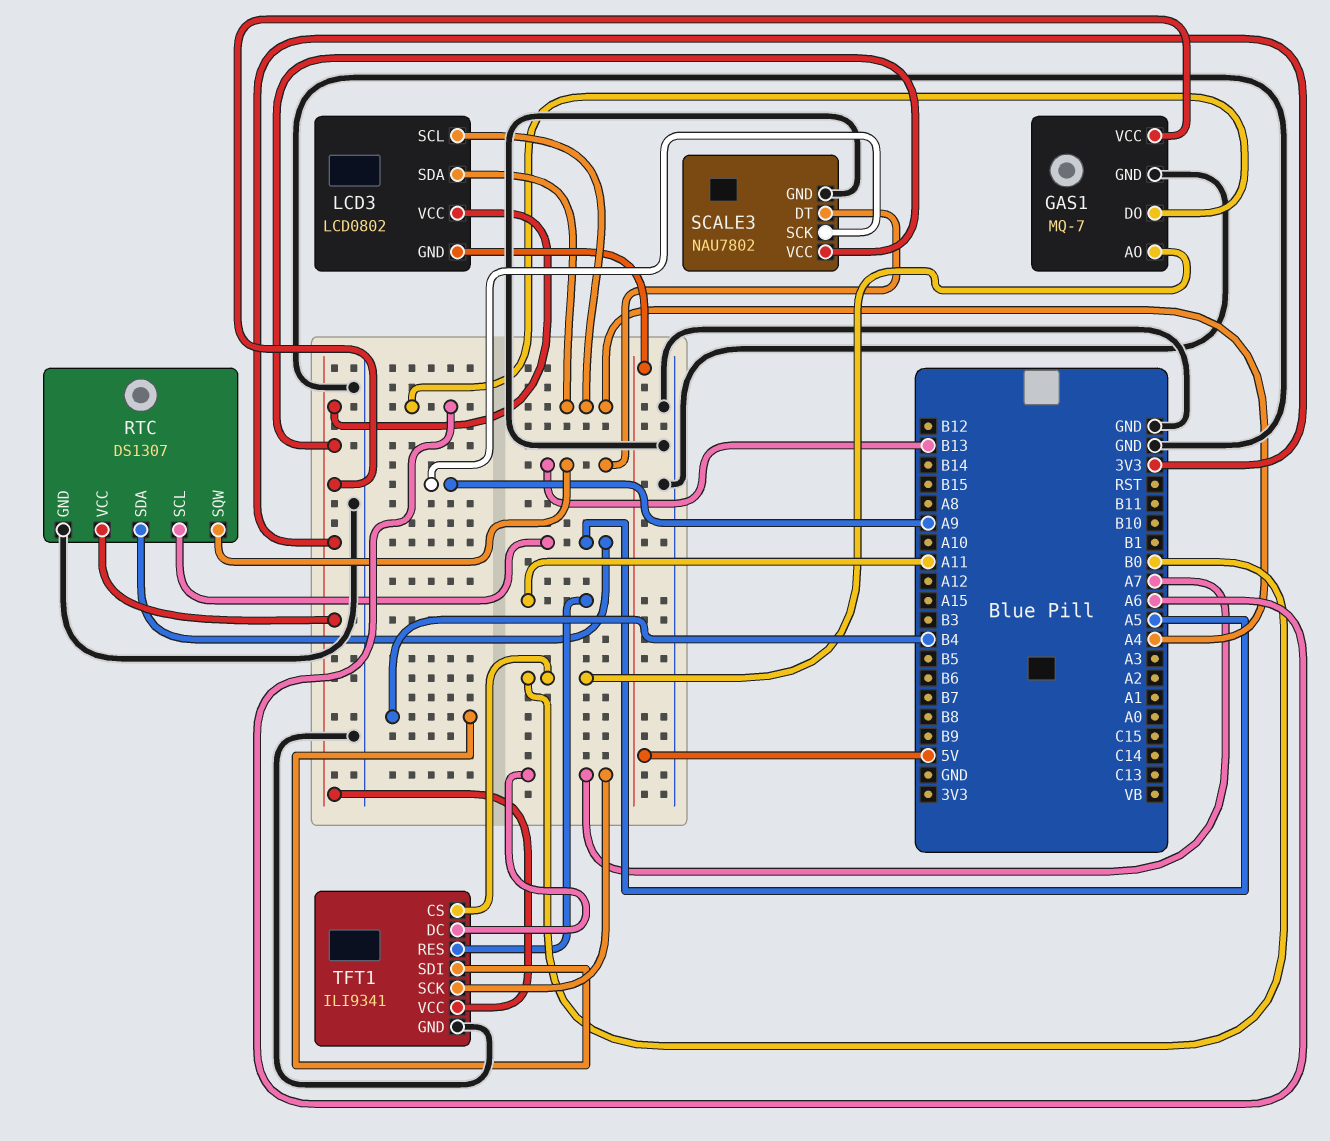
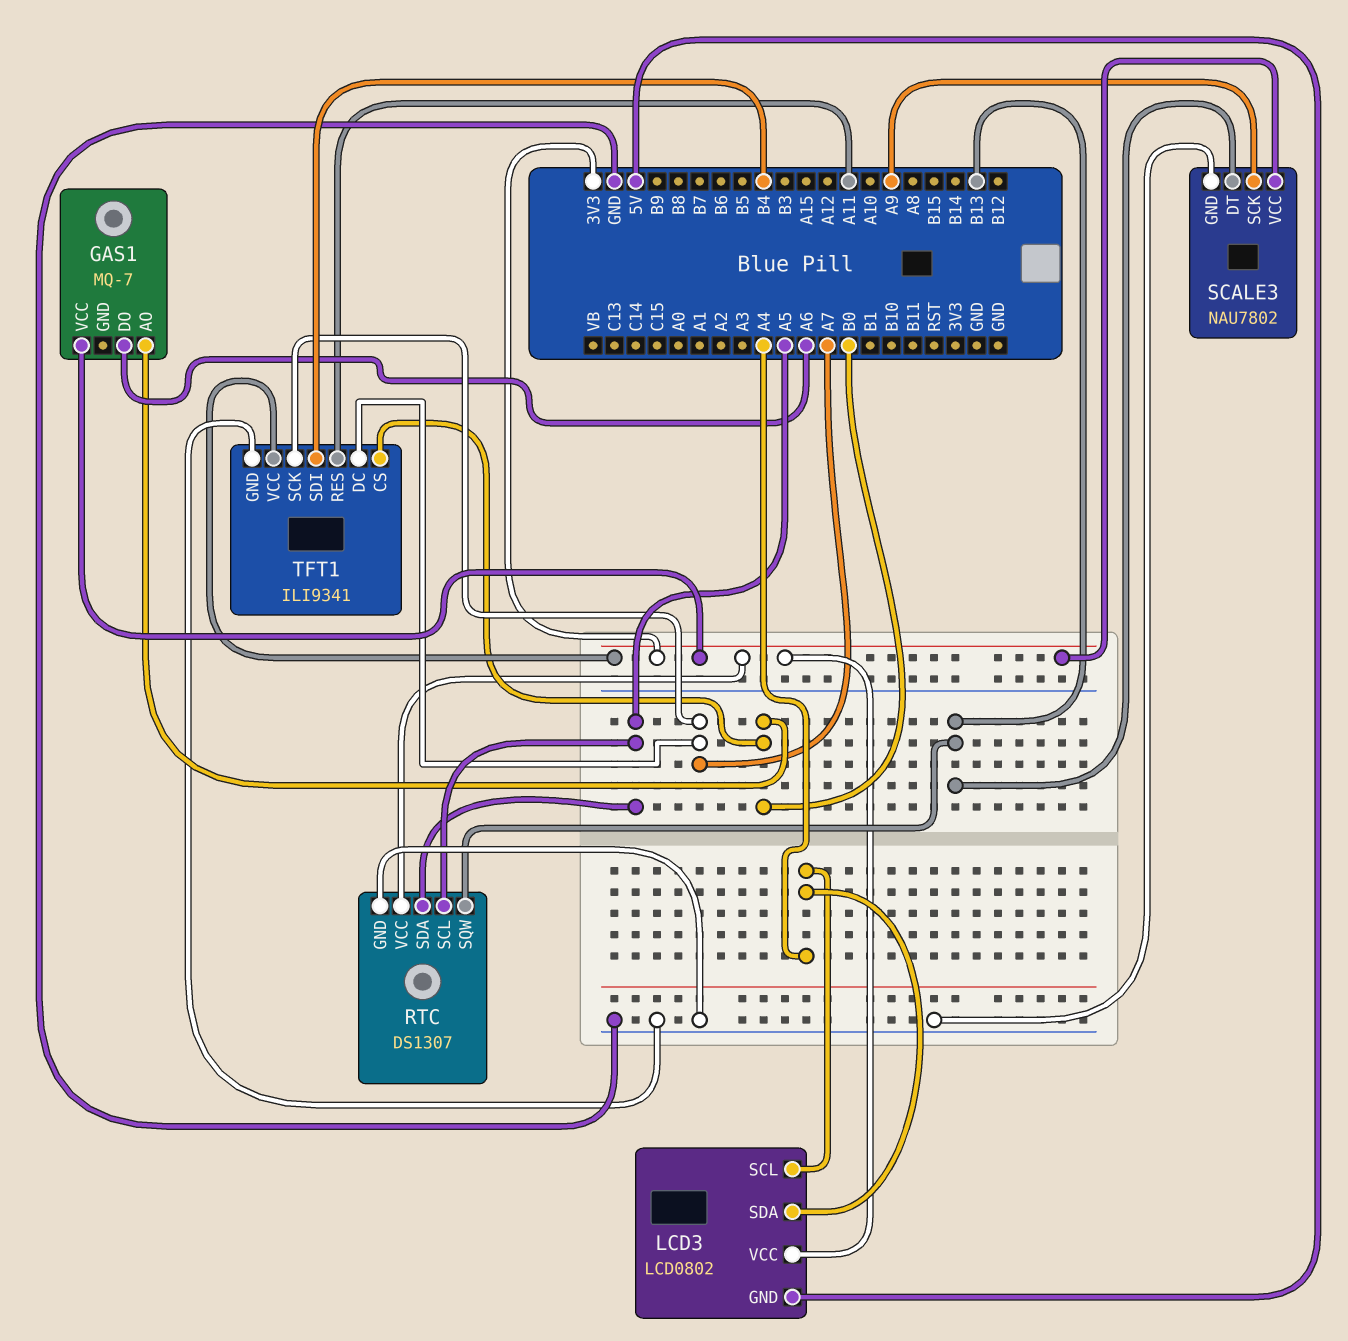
GAS1 pin GND: GND -> none

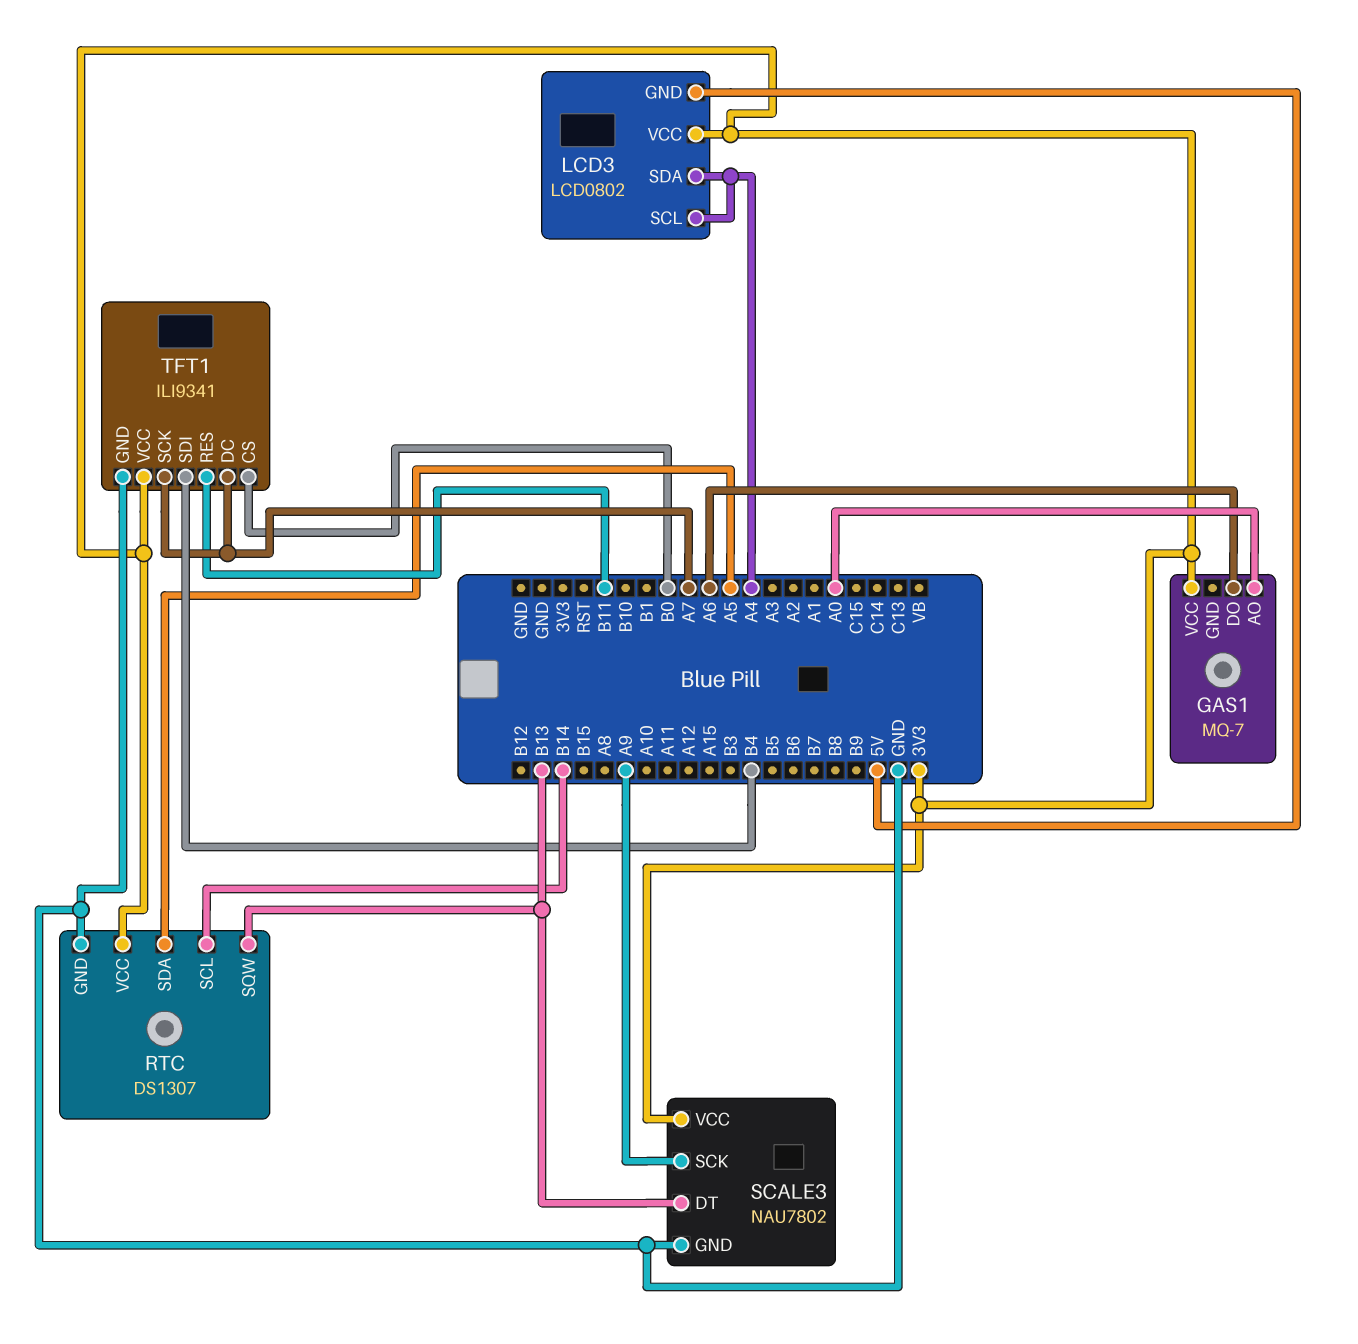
GAS1 pin AO: B0 -> A0
RTC pin SCL: A5 -> B14
TFT1 pin RES: A11 -> B11

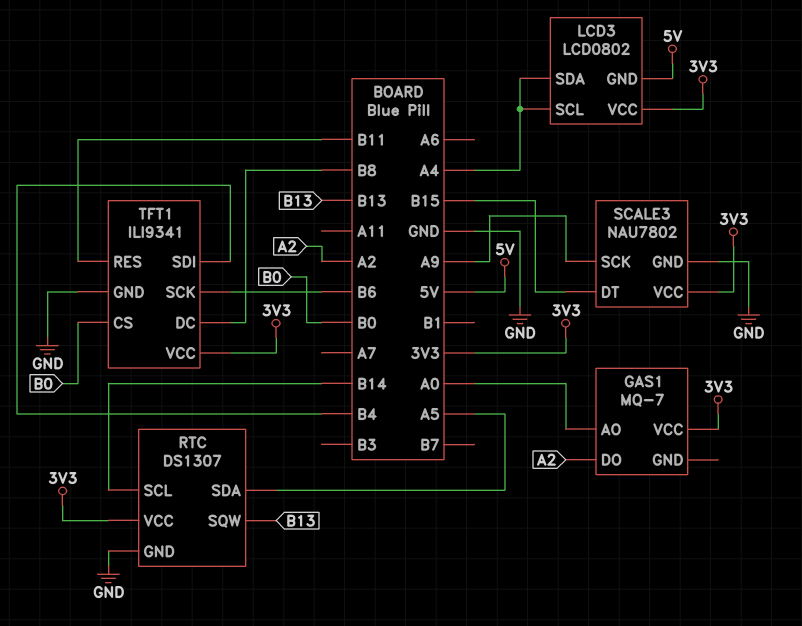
GAS1 pin DO: A6 -> A2
SCALE3 pin DT: B13 -> B15
TFT1 pin DC: A7 -> B8
TFT1 pin SCK: A7 -> B6

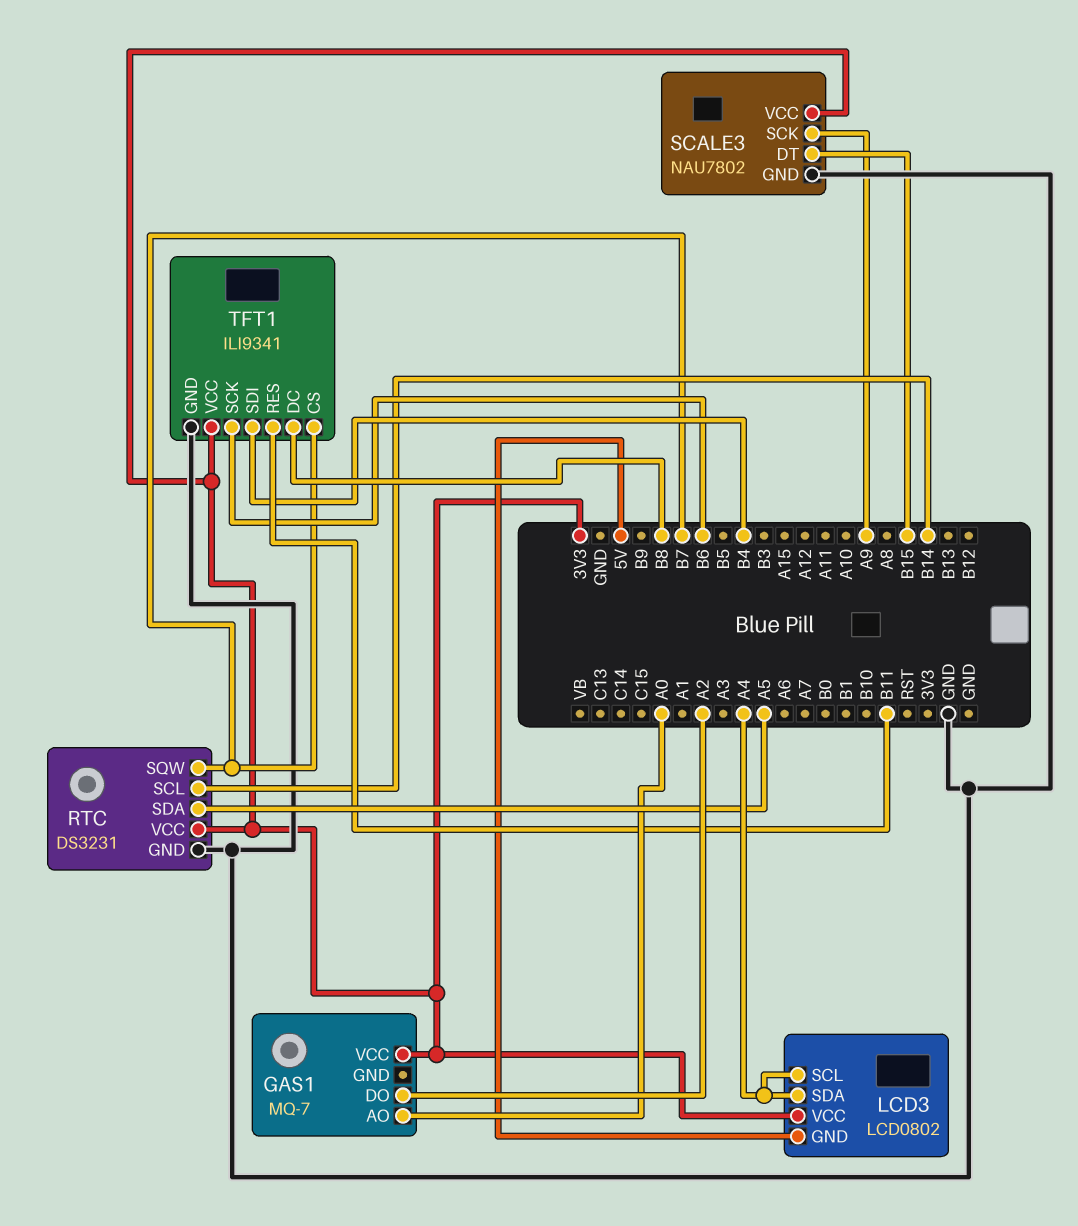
RTC: DS1307 -> DS3231
RTC pin SQW: B13 -> B7
TFT1 pin CS: B0 -> B7

